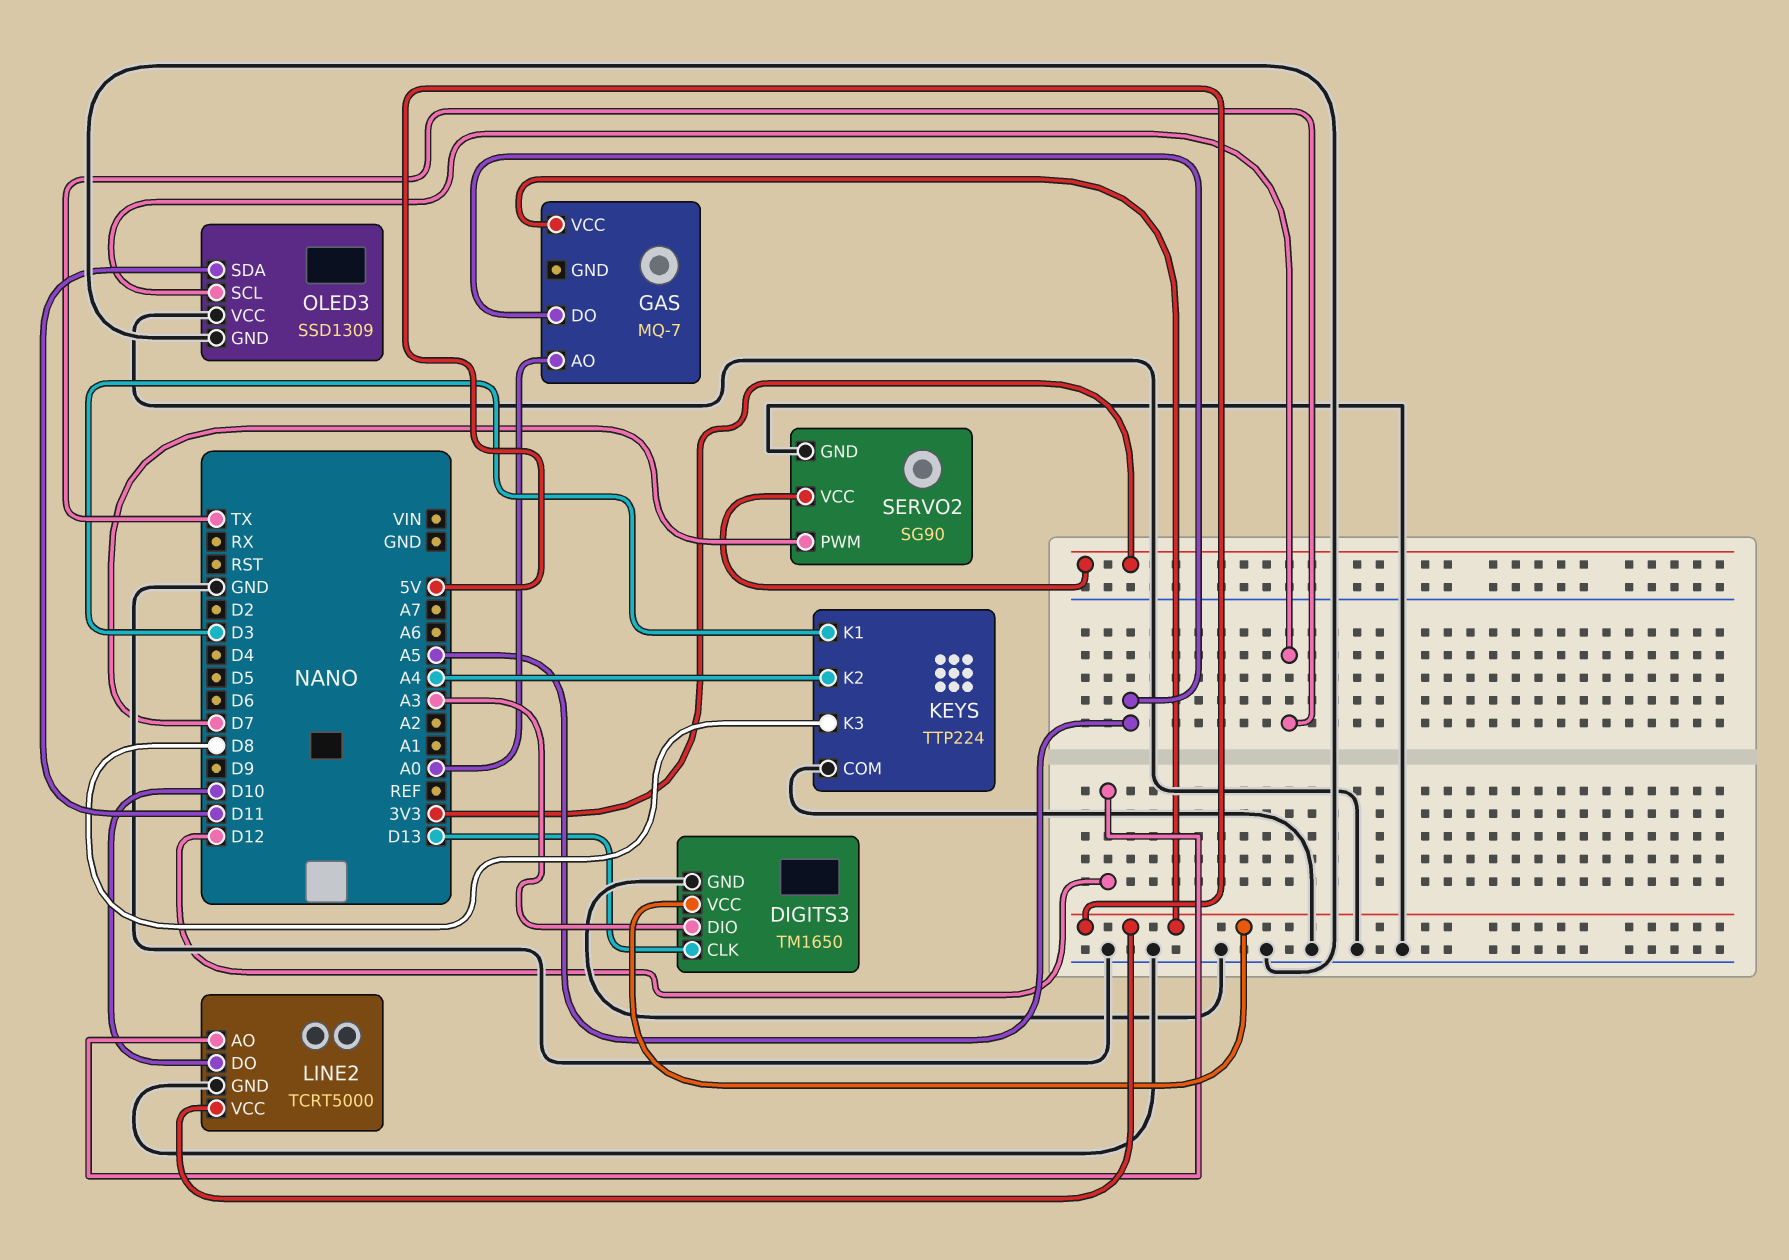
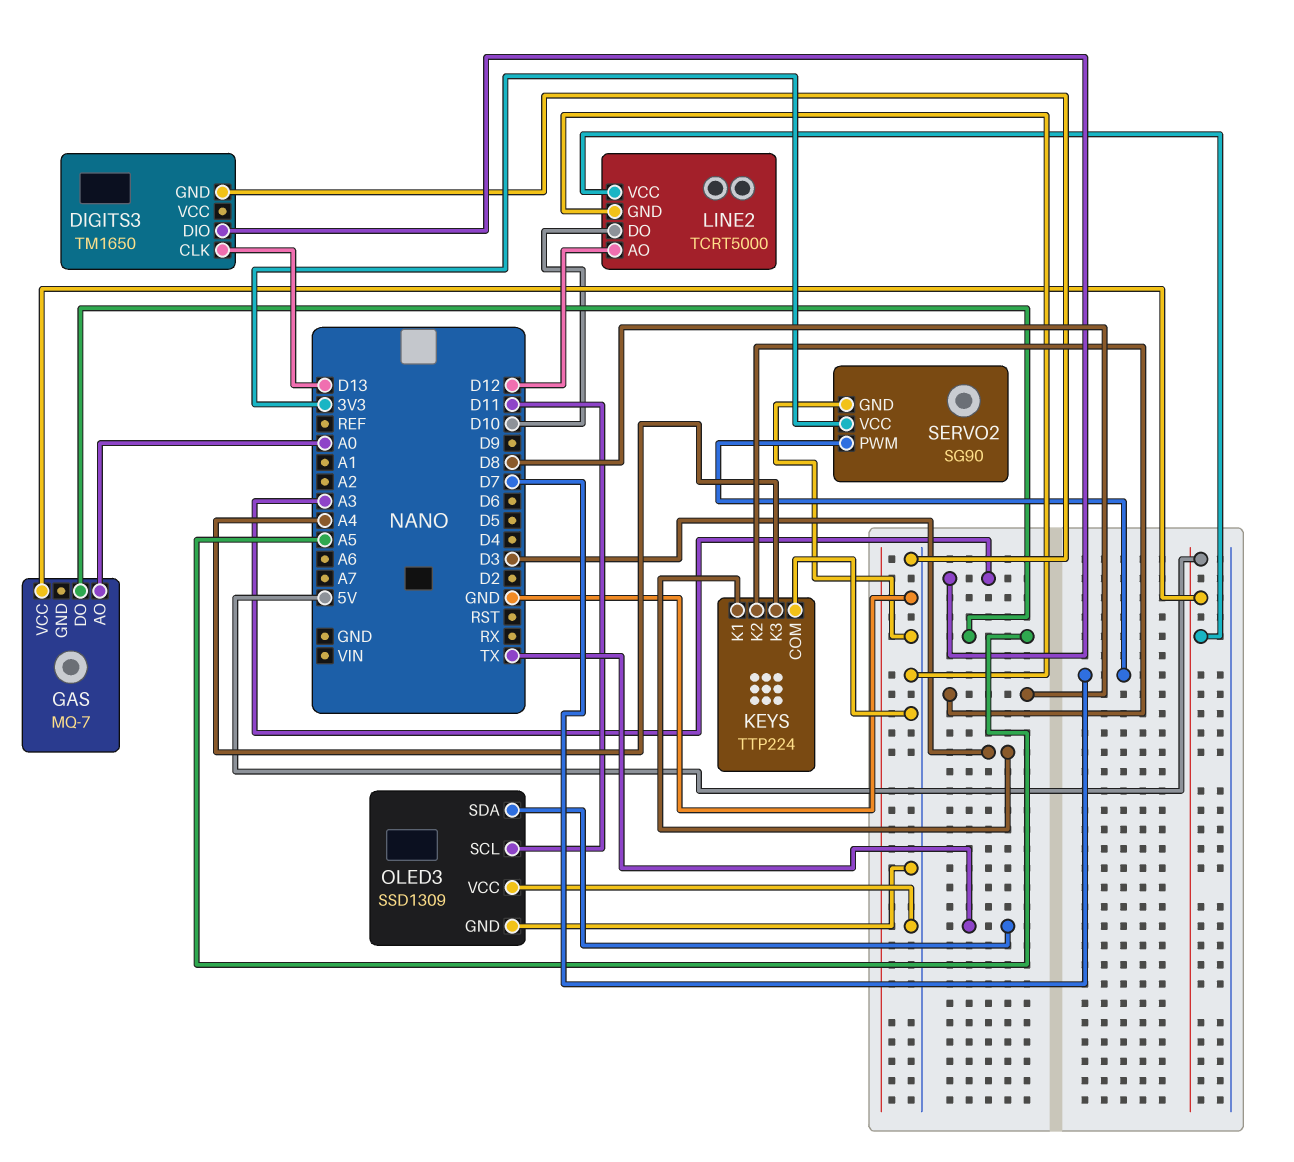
DIGITS3 pin VCC: 5V -> none
KEYS pin K2: A4 -> D8
KEYS pin K3: D8 -> A4
OLED3 pin SCL: TX -> D11
OLED3 pin SDA: D11 -> TX

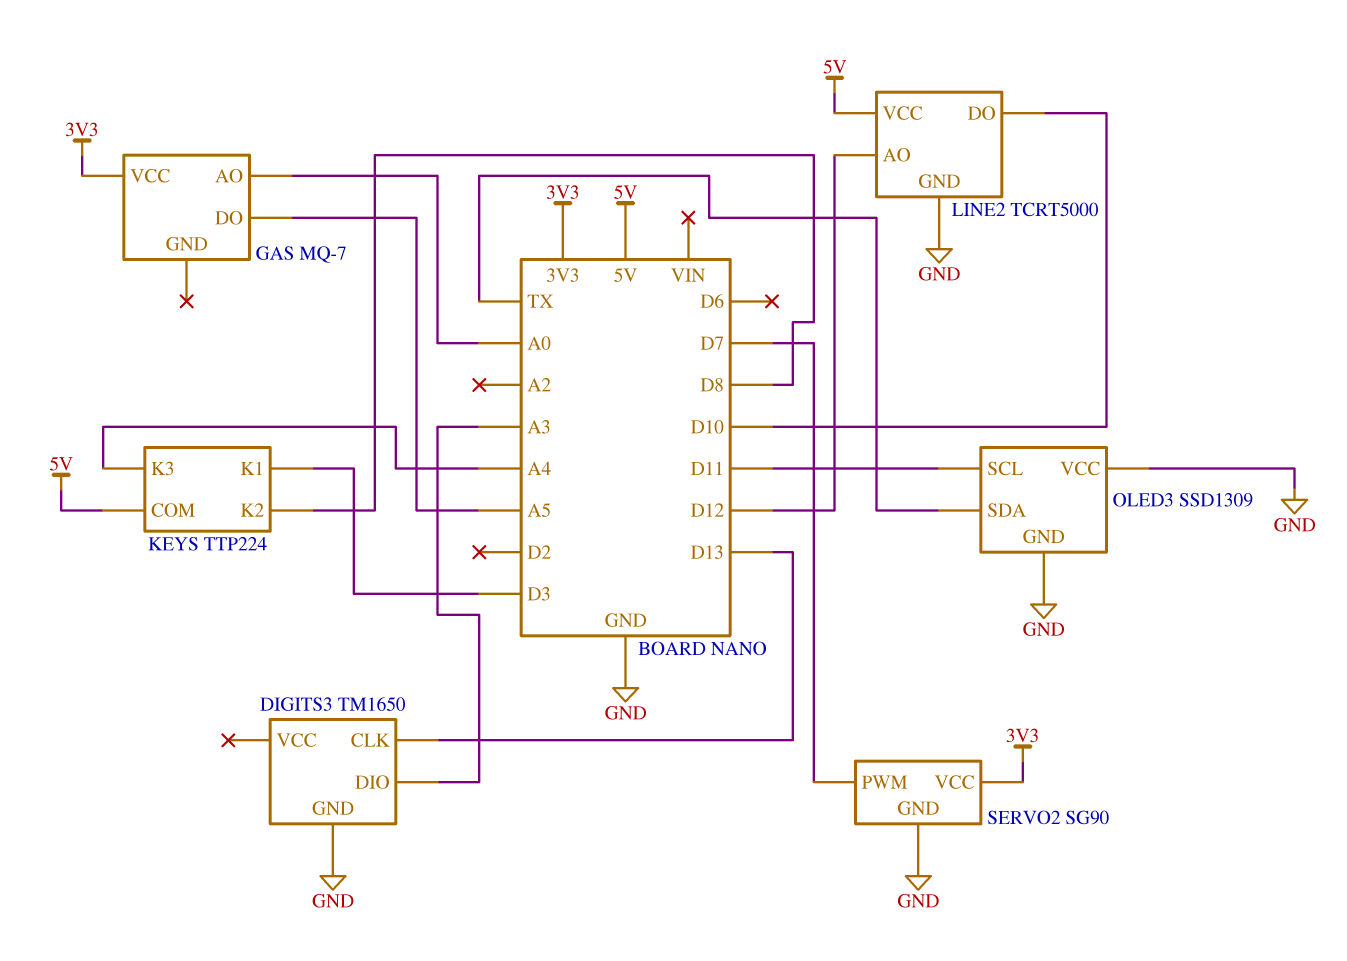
GAS pin VCC: 5V -> 3V3
KEYS pin COM: GND -> 5V

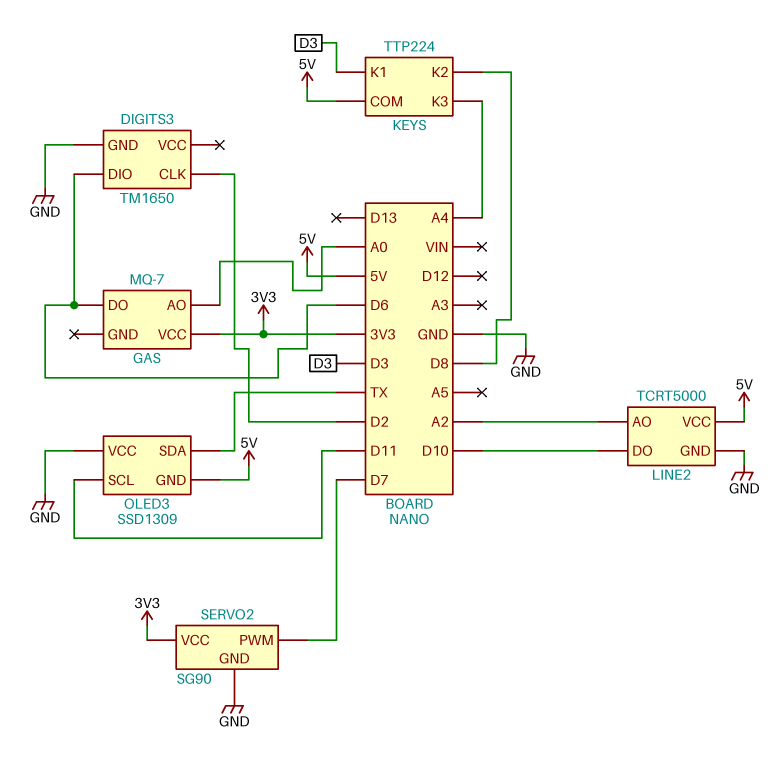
DIGITS3 pin CLK: D13 -> D2
DIGITS3 pin DIO: A3 -> D6
GAS pin DO: A5 -> D6
LINE2 pin AO: D12 -> A2
OLED3 pin GND: GND -> 5V

